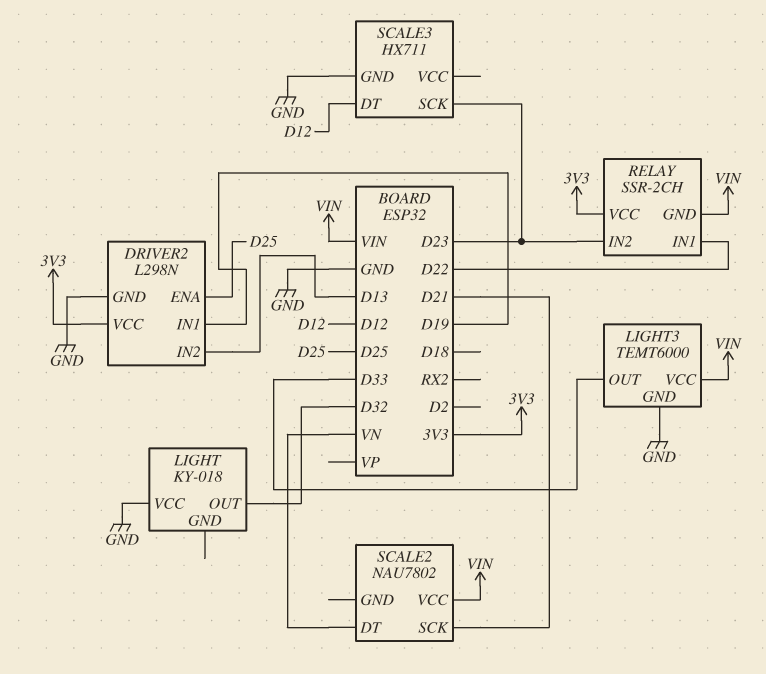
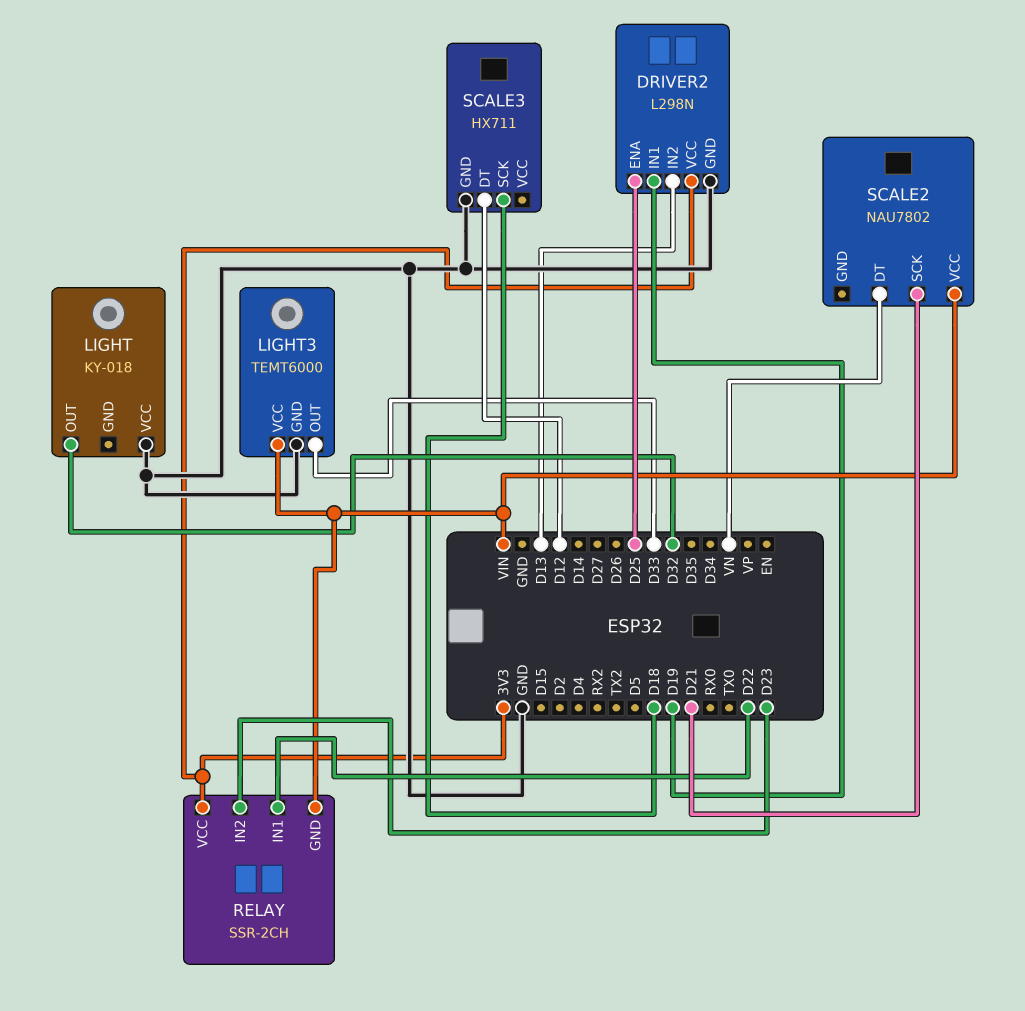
SCALE3 pin SCK: D23 -> D18

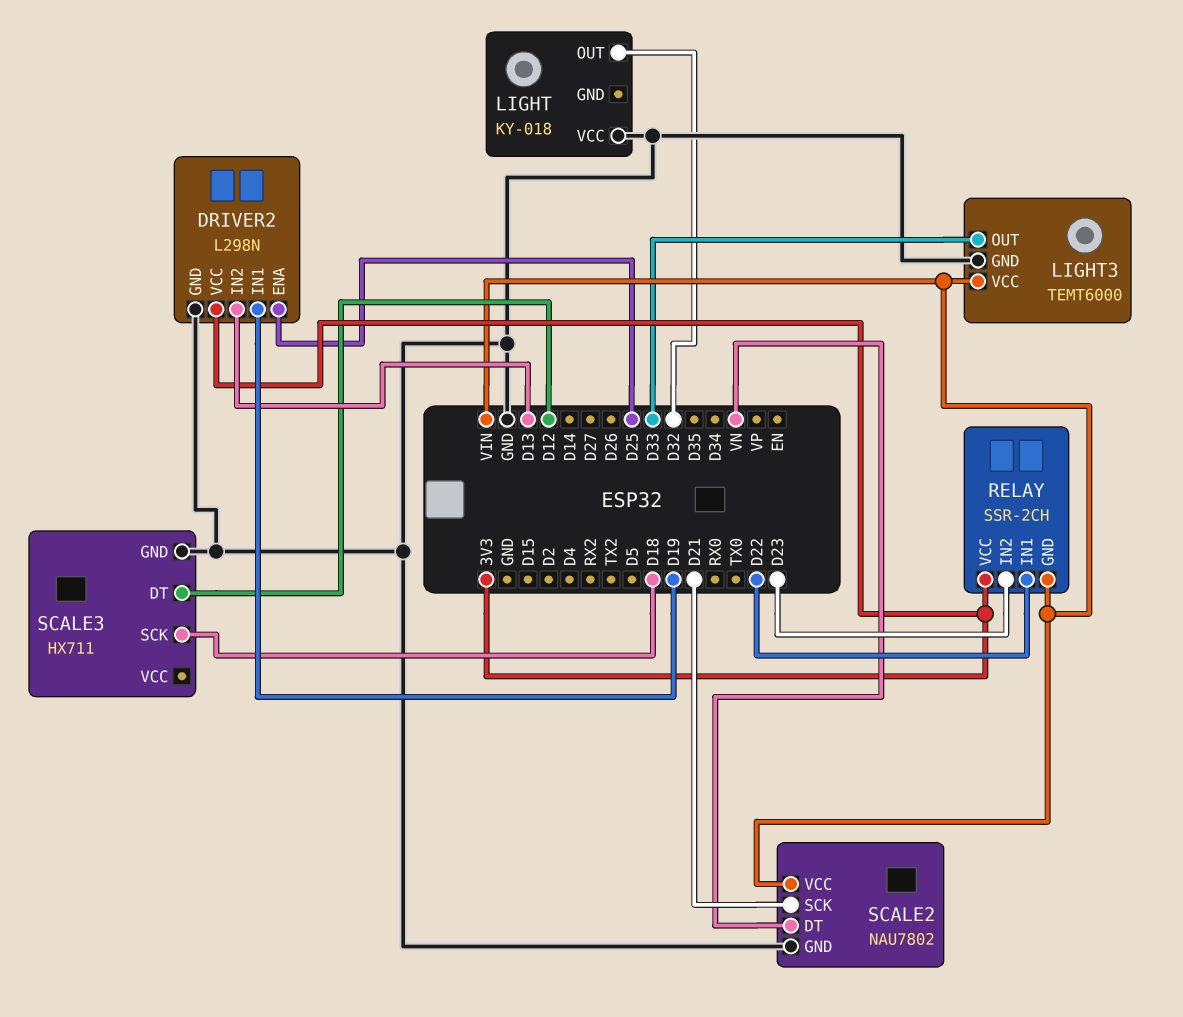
SCALE2 pin GND: none -> GND

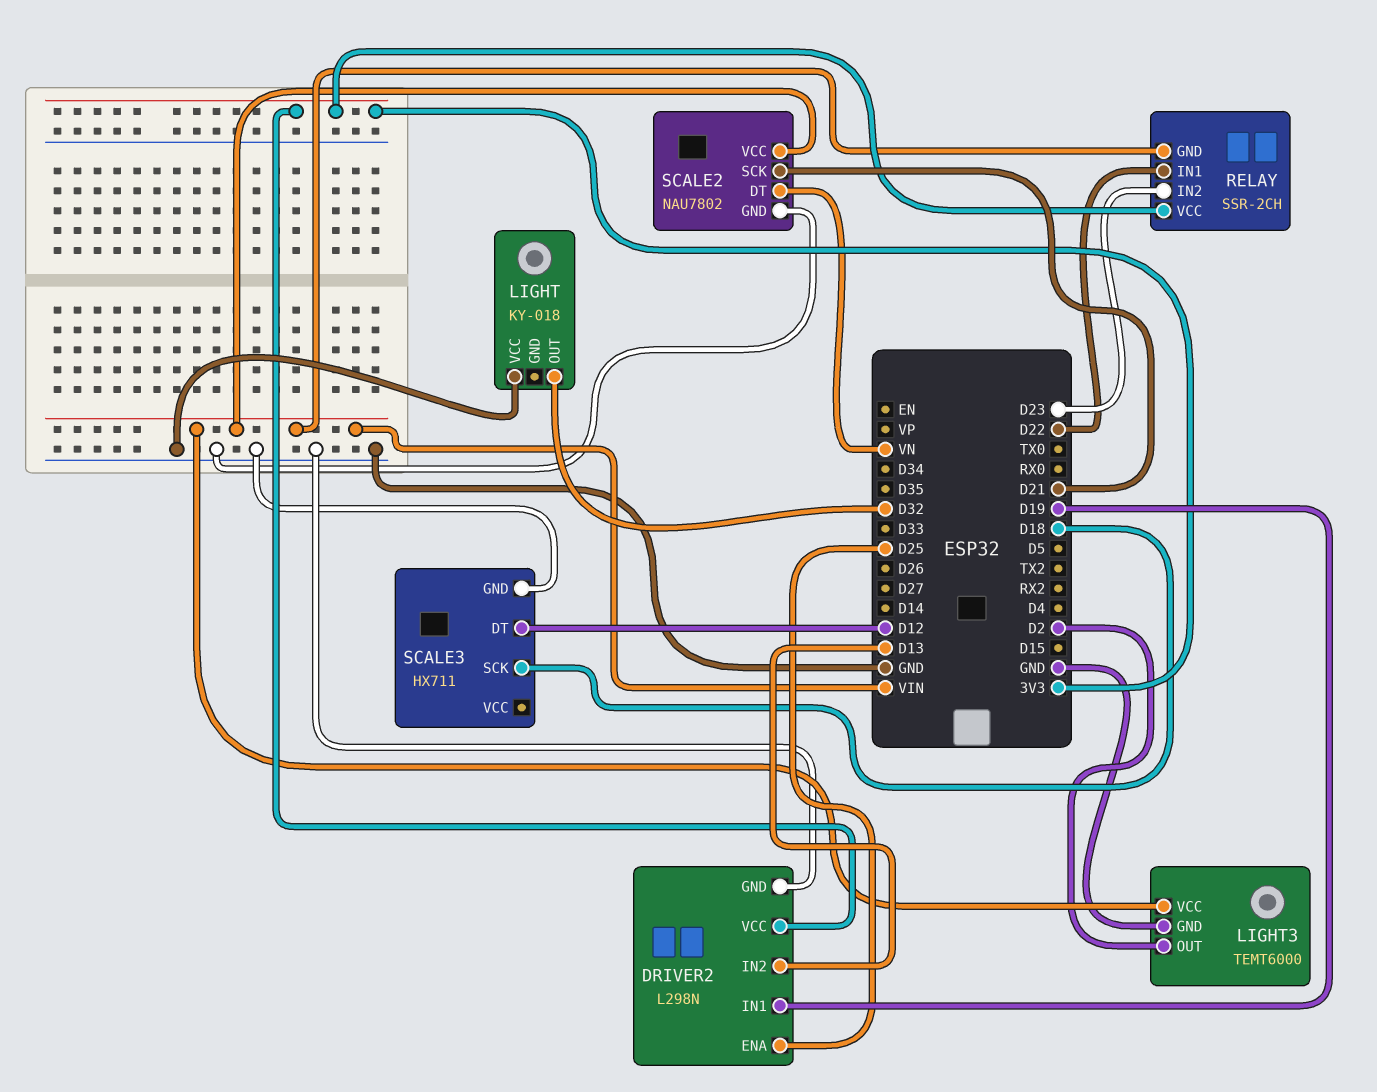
LIGHT3 pin OUT: D33 -> D2

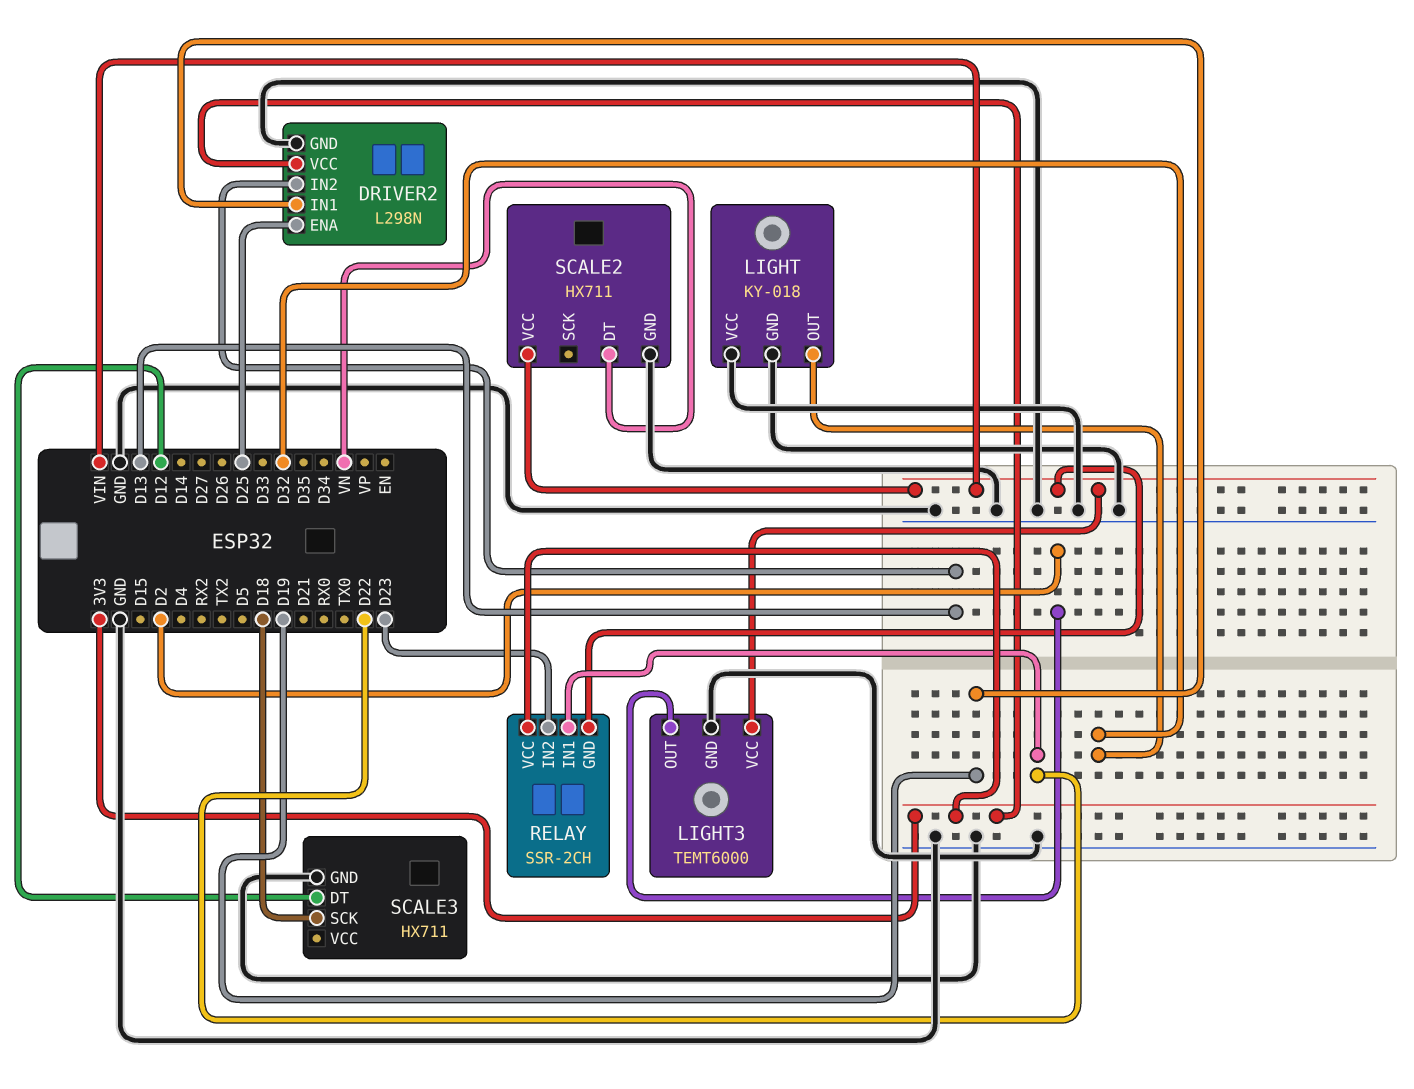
LIGHT pin GND: none -> GND
SCALE2: NAU7802 -> HX711
SCALE2 pin SCK: D21 -> none

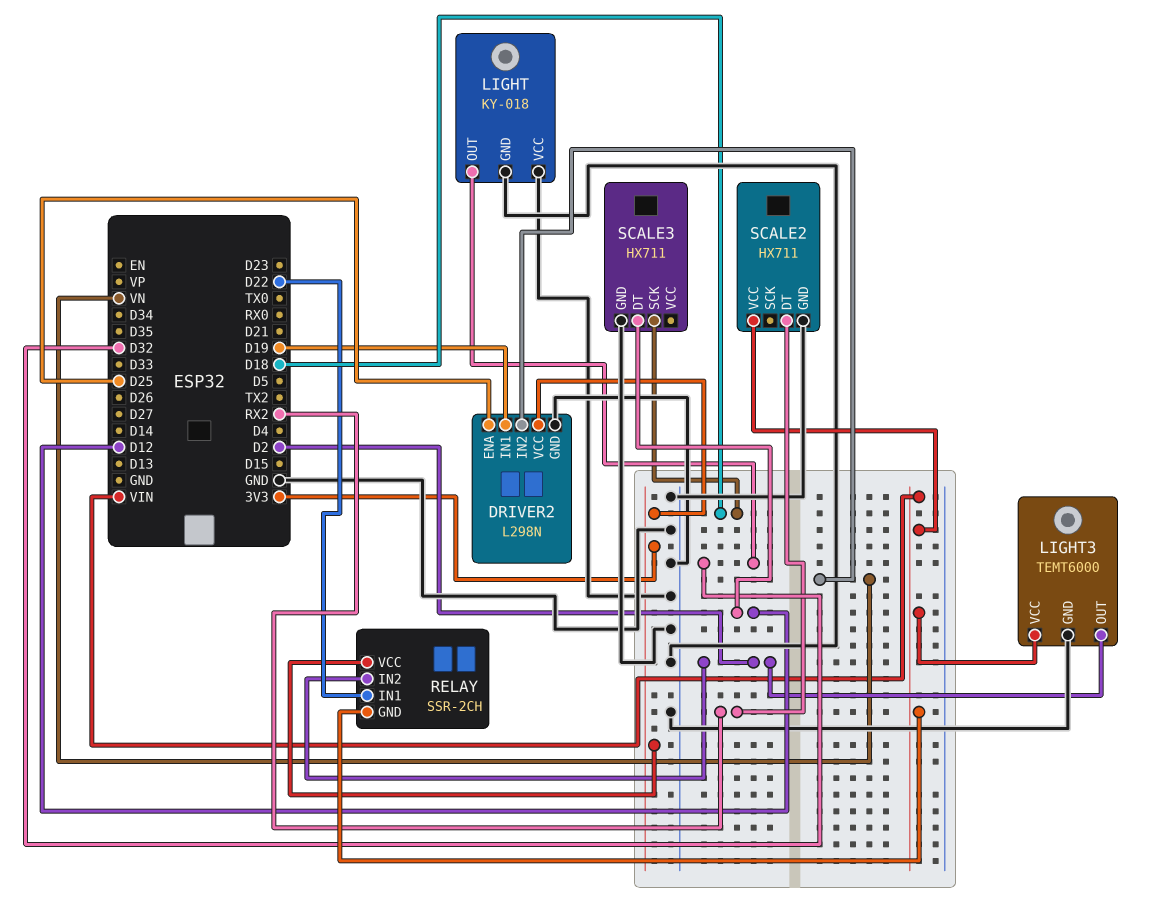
DRIVER2 pin IN2: D13 -> VN
RELAY pin IN2: D23 -> D2
SCALE2 pin DT: VN -> RX2

